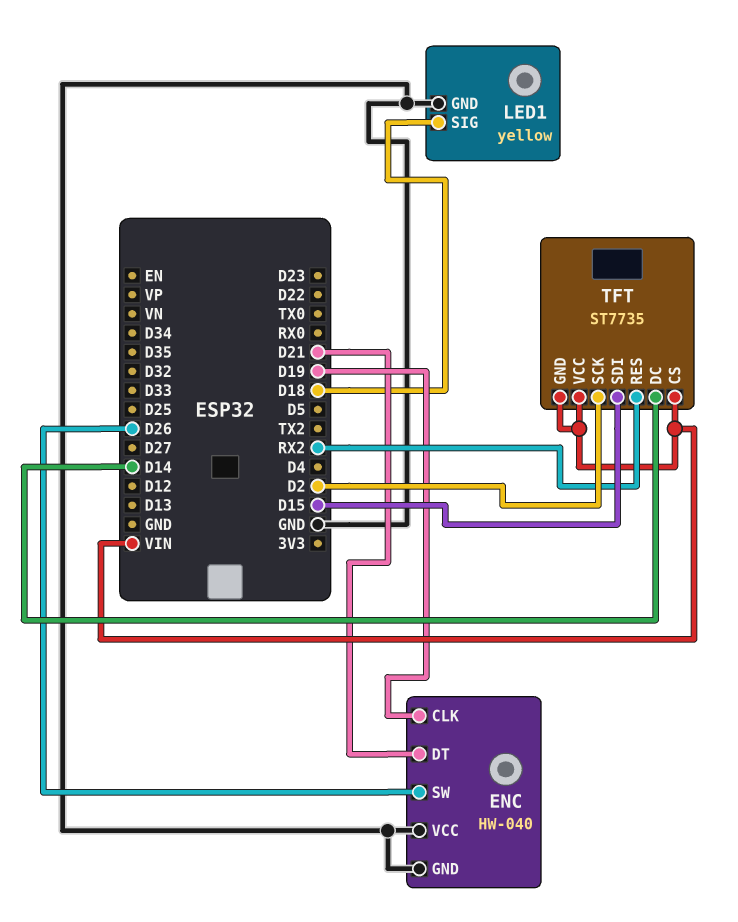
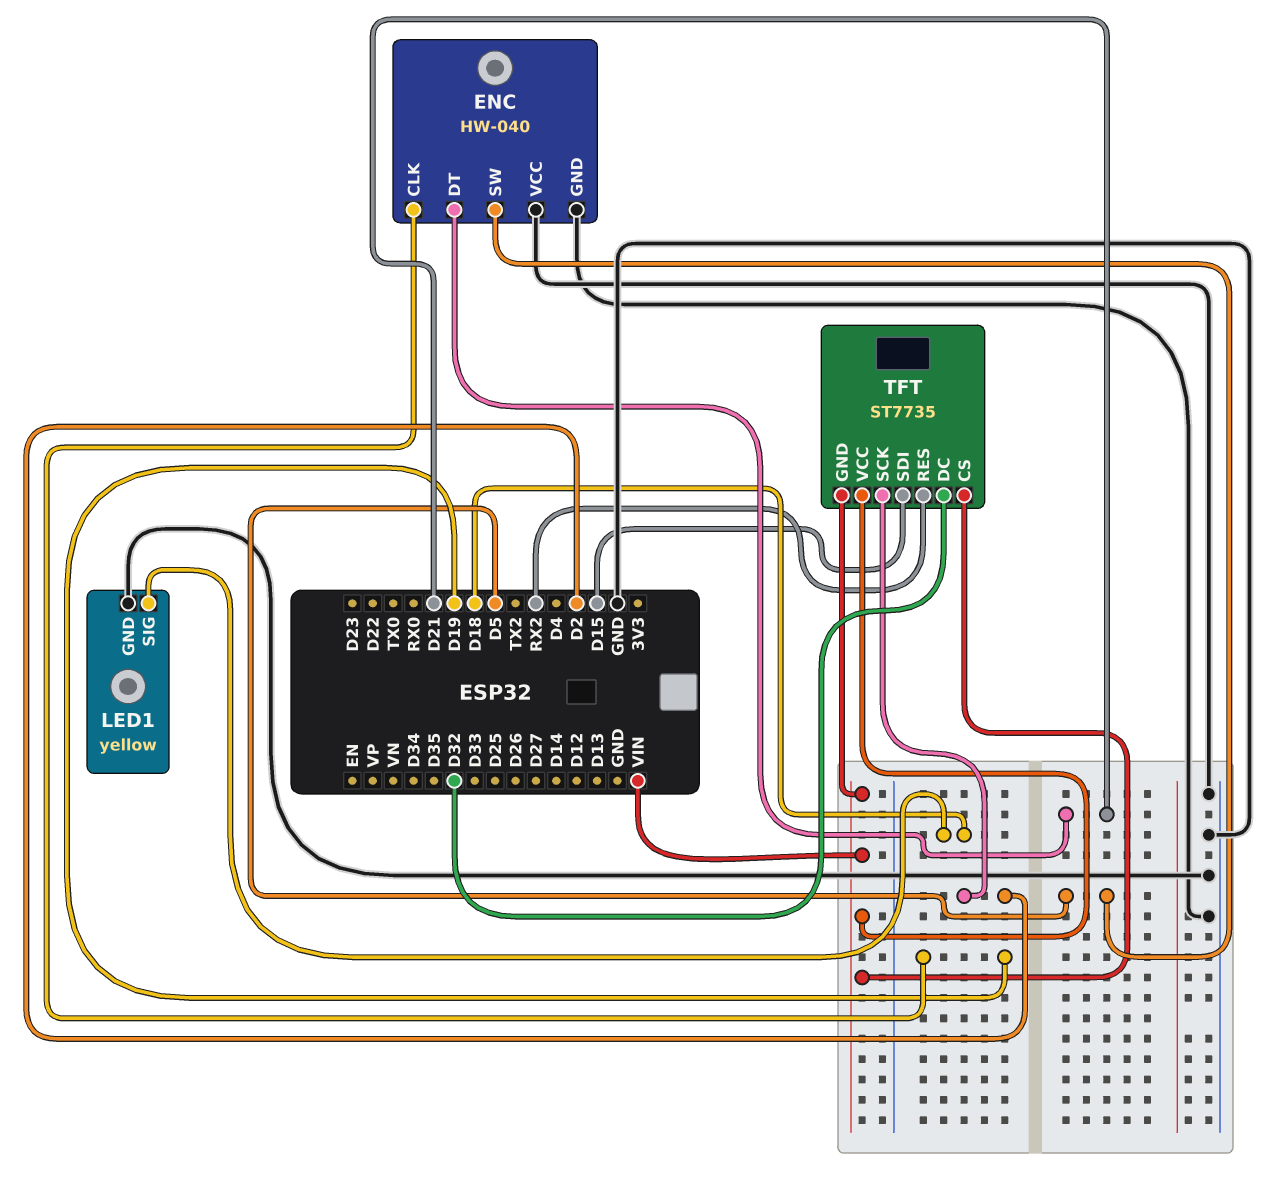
ENC pin SW: D26 -> D5
TFT pin DC: D14 -> D32

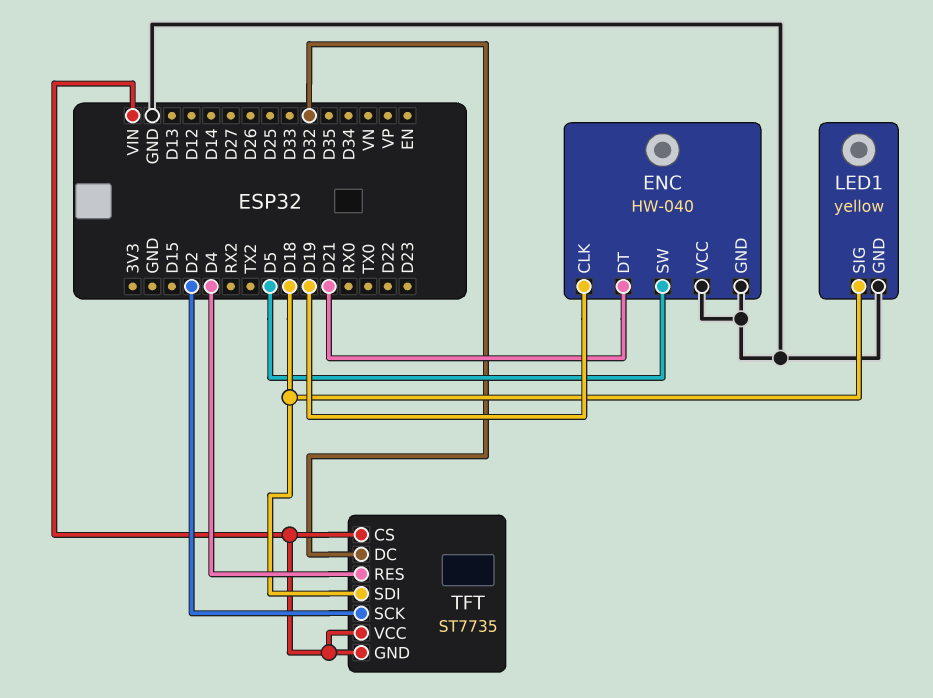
TFT pin RES: RX2 -> D4
TFT pin SDI: D15 -> D18

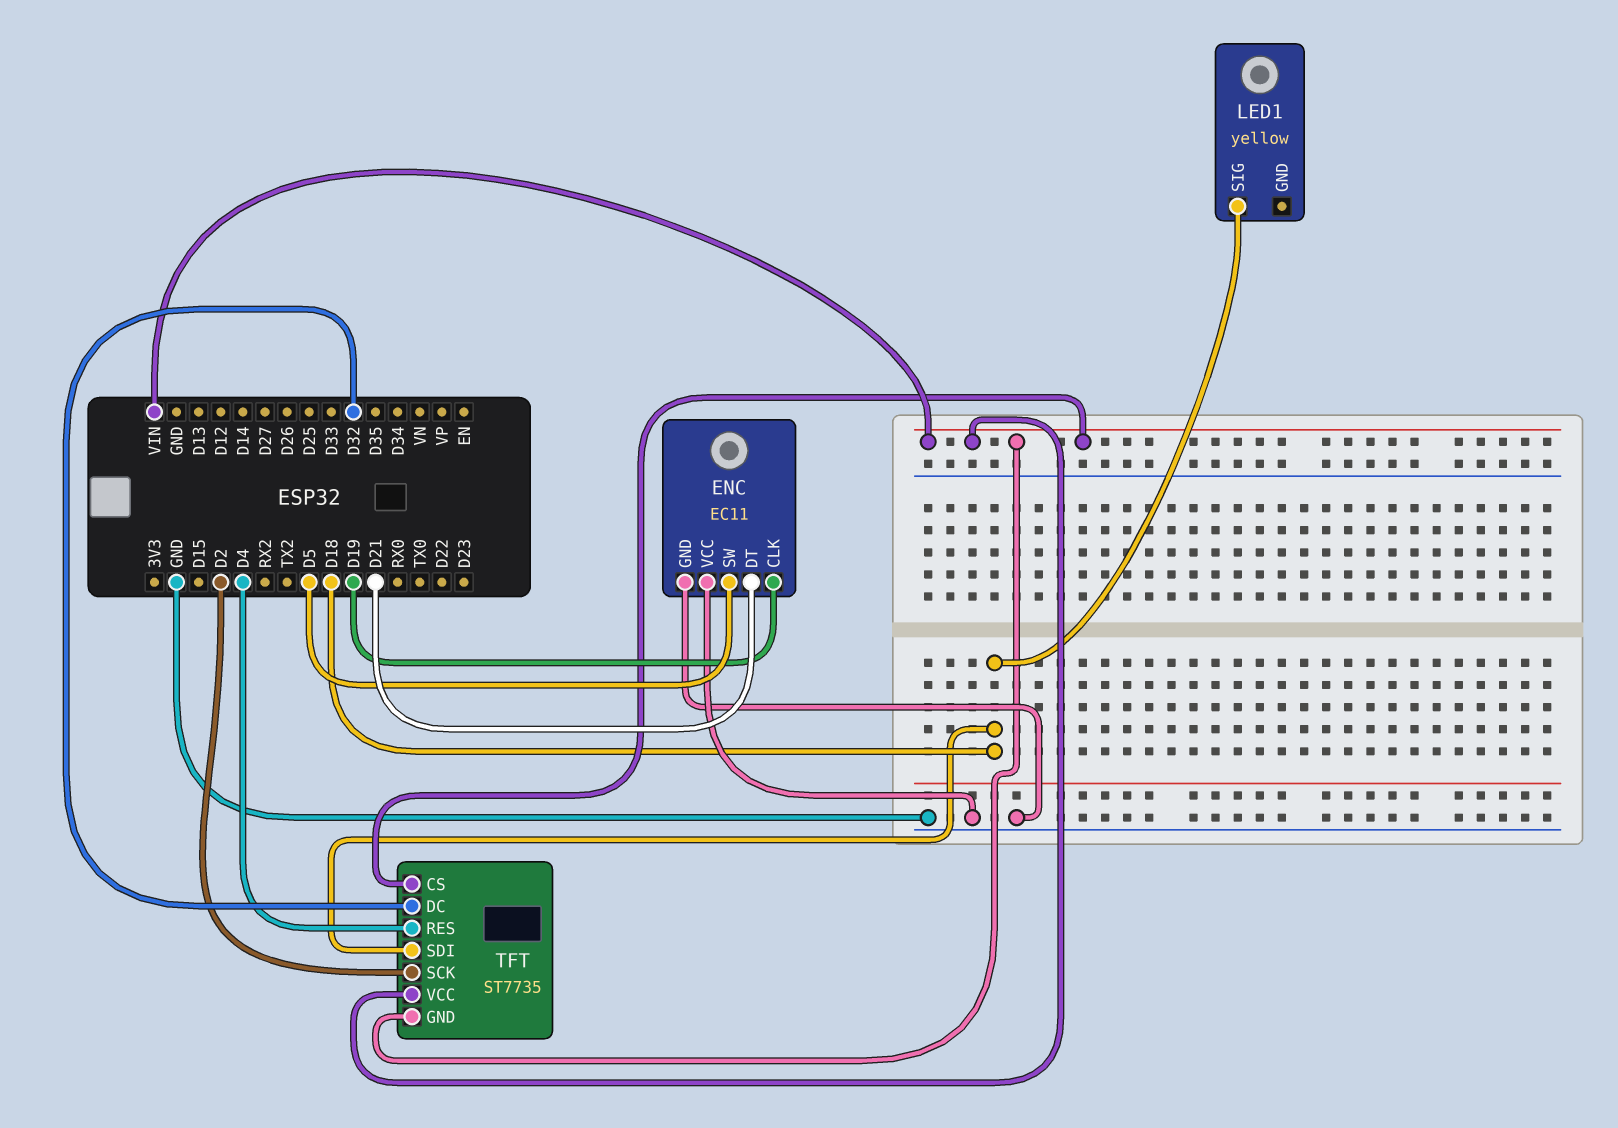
ENC: HW-040 -> EC11
LED1 pin GND: GND -> none

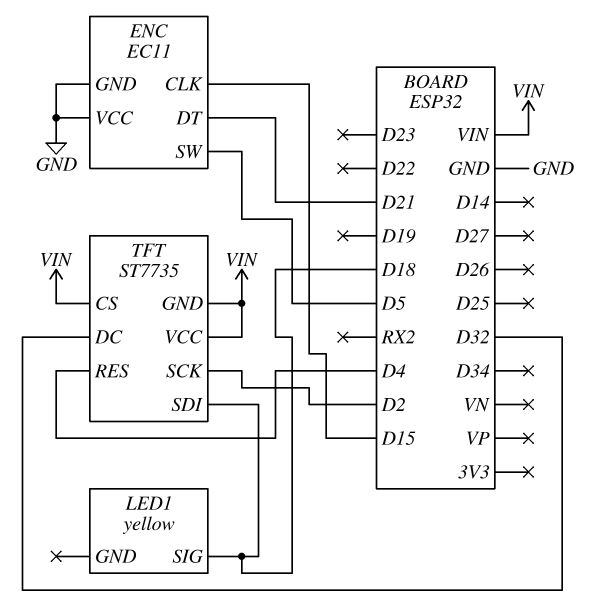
ENC pin CLK: D19 -> D15

